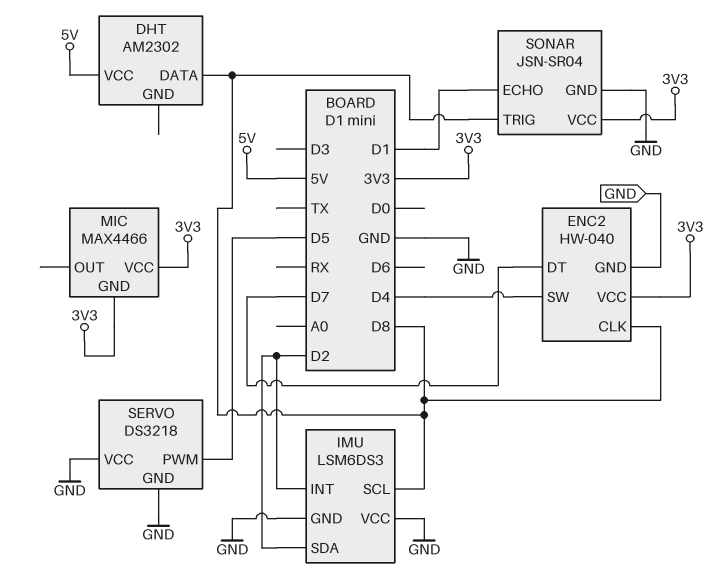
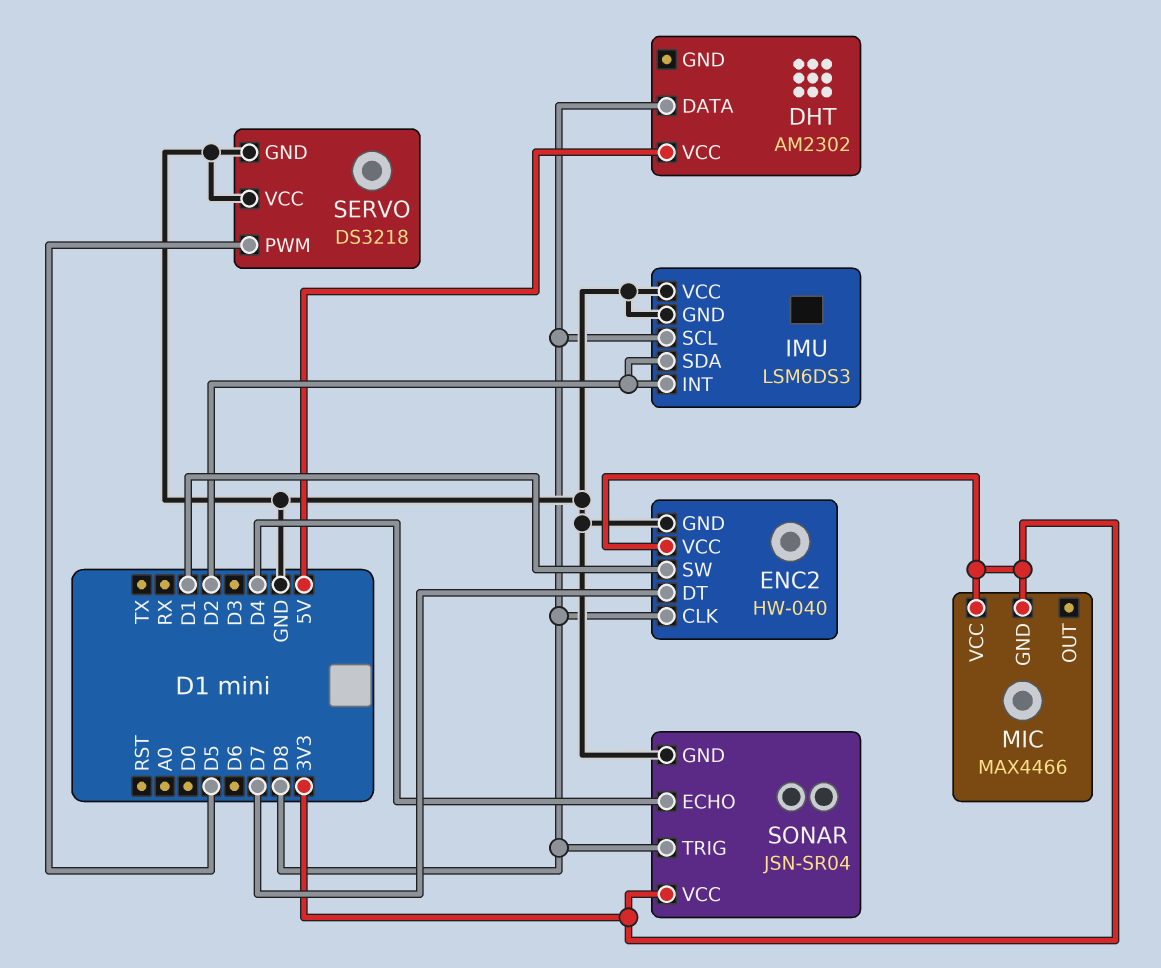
ENC2 pin SW: D4 -> D1
SONAR pin ECHO: D1 -> D4

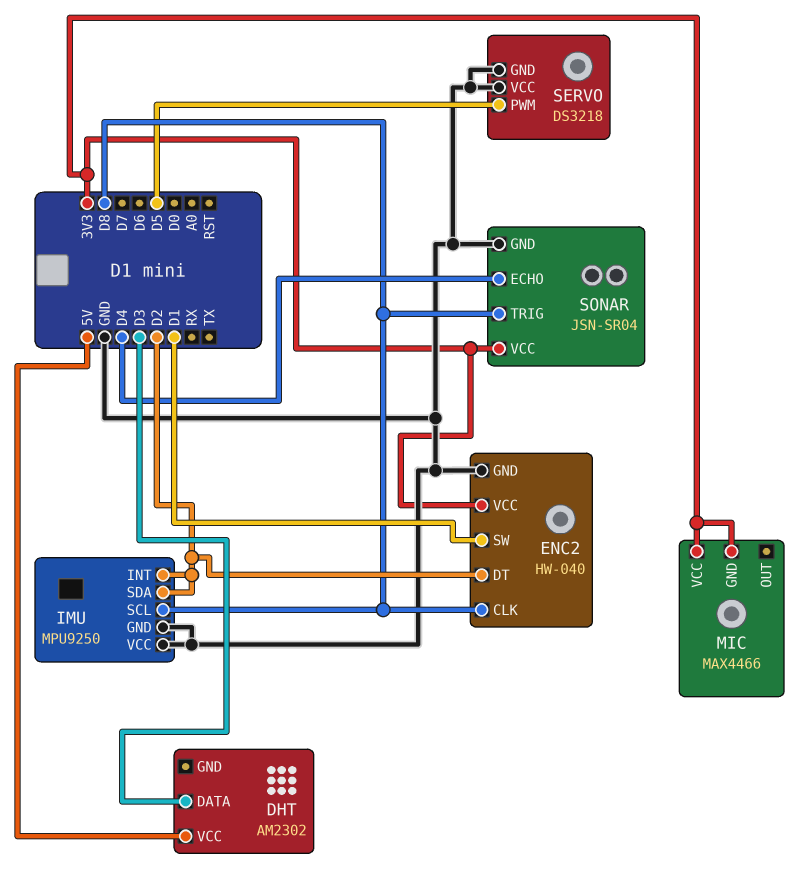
DHT pin DATA: D8 -> D3
ENC2 pin DT: D7 -> D2
IMU: LSM6DS3 -> MPU9250

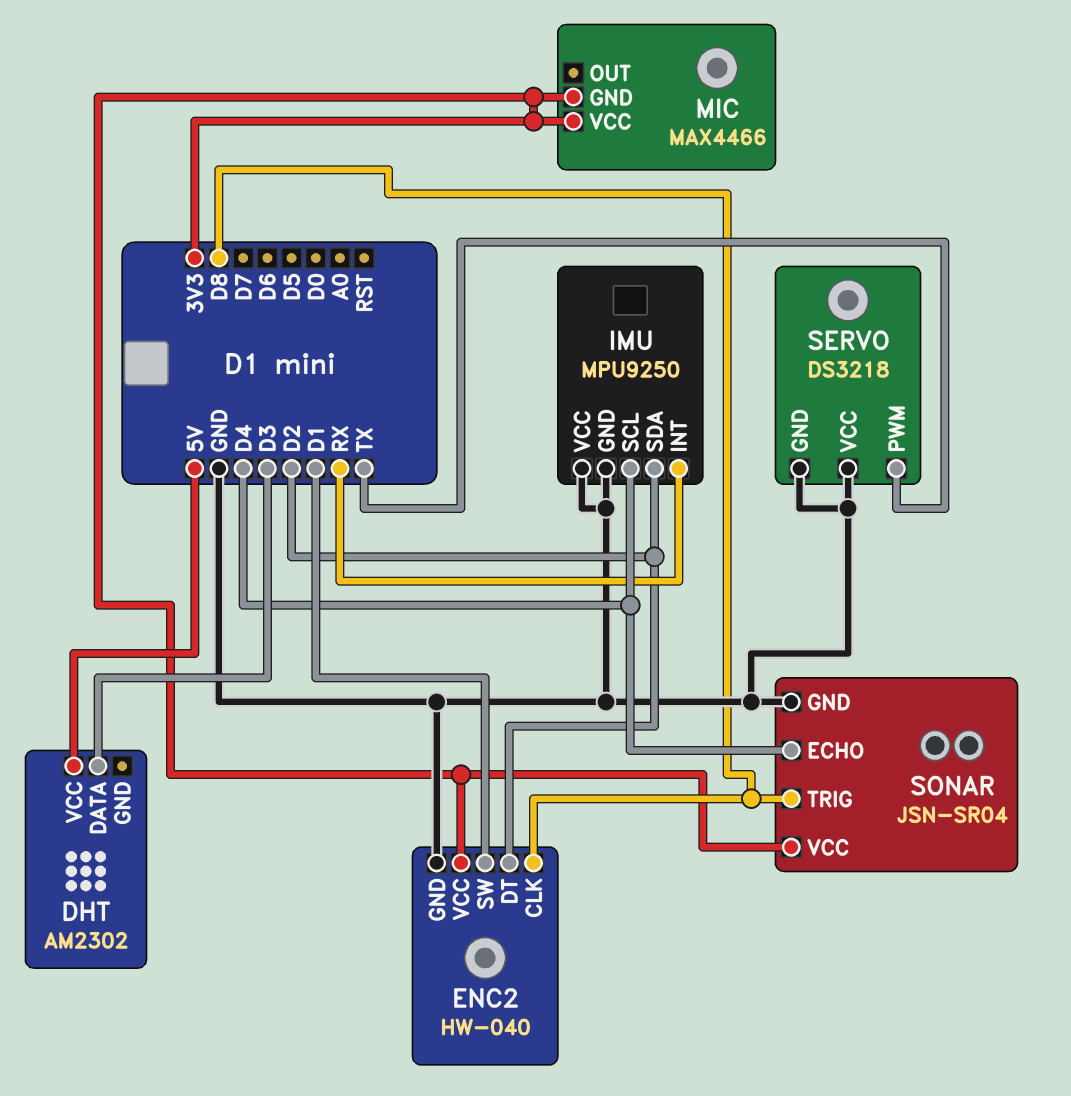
IMU pin INT: D2 -> RX
IMU pin SCL: D8 -> D4
SERVO pin PWM: D5 -> TX

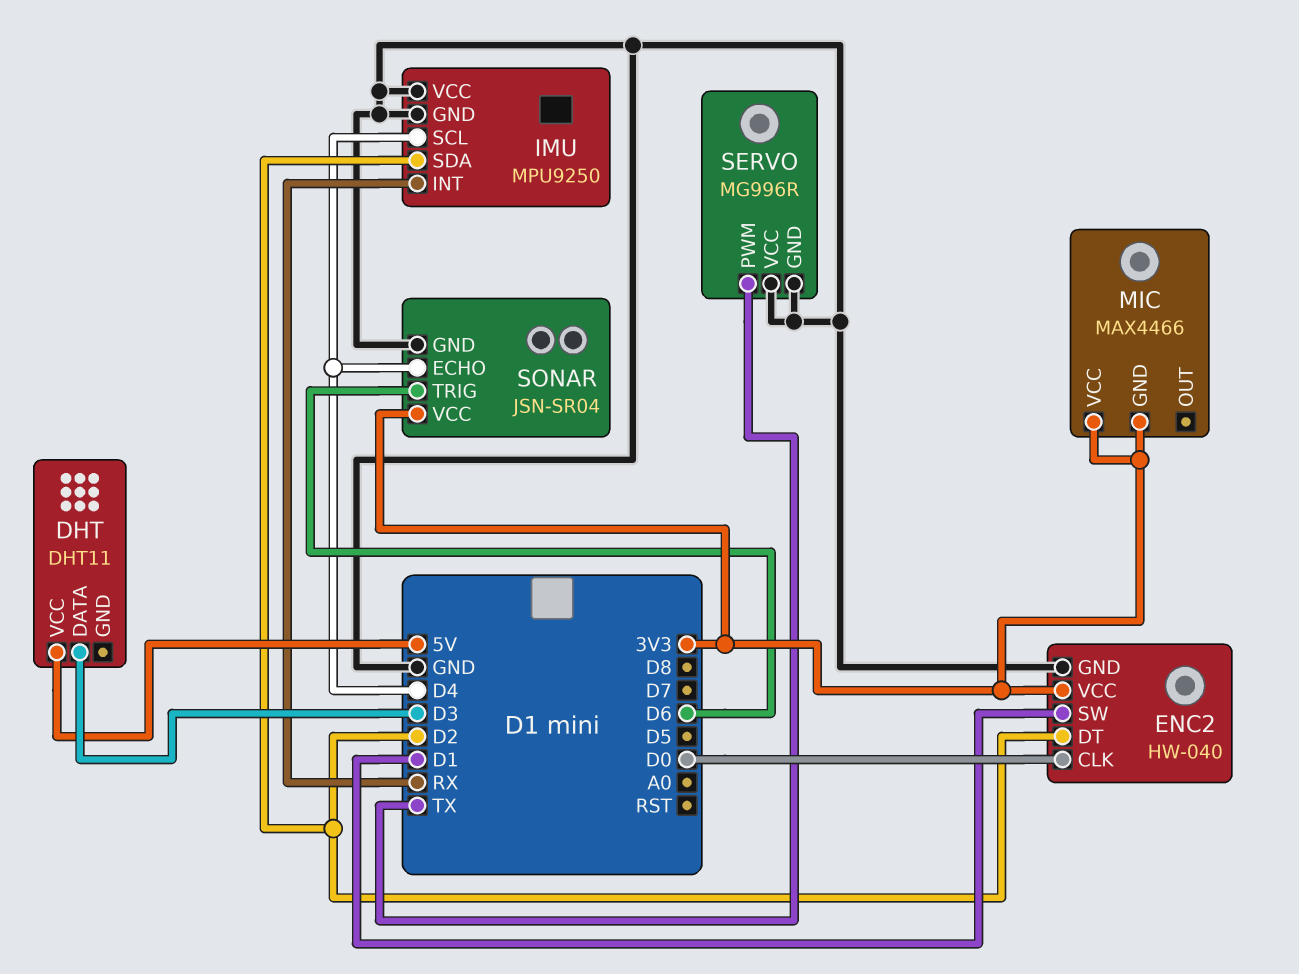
DHT: AM2302 -> DHT11
ENC2 pin CLK: D8 -> D0
SERVO: DS3218 -> MG996R
SONAR pin TRIG: D8 -> D6

